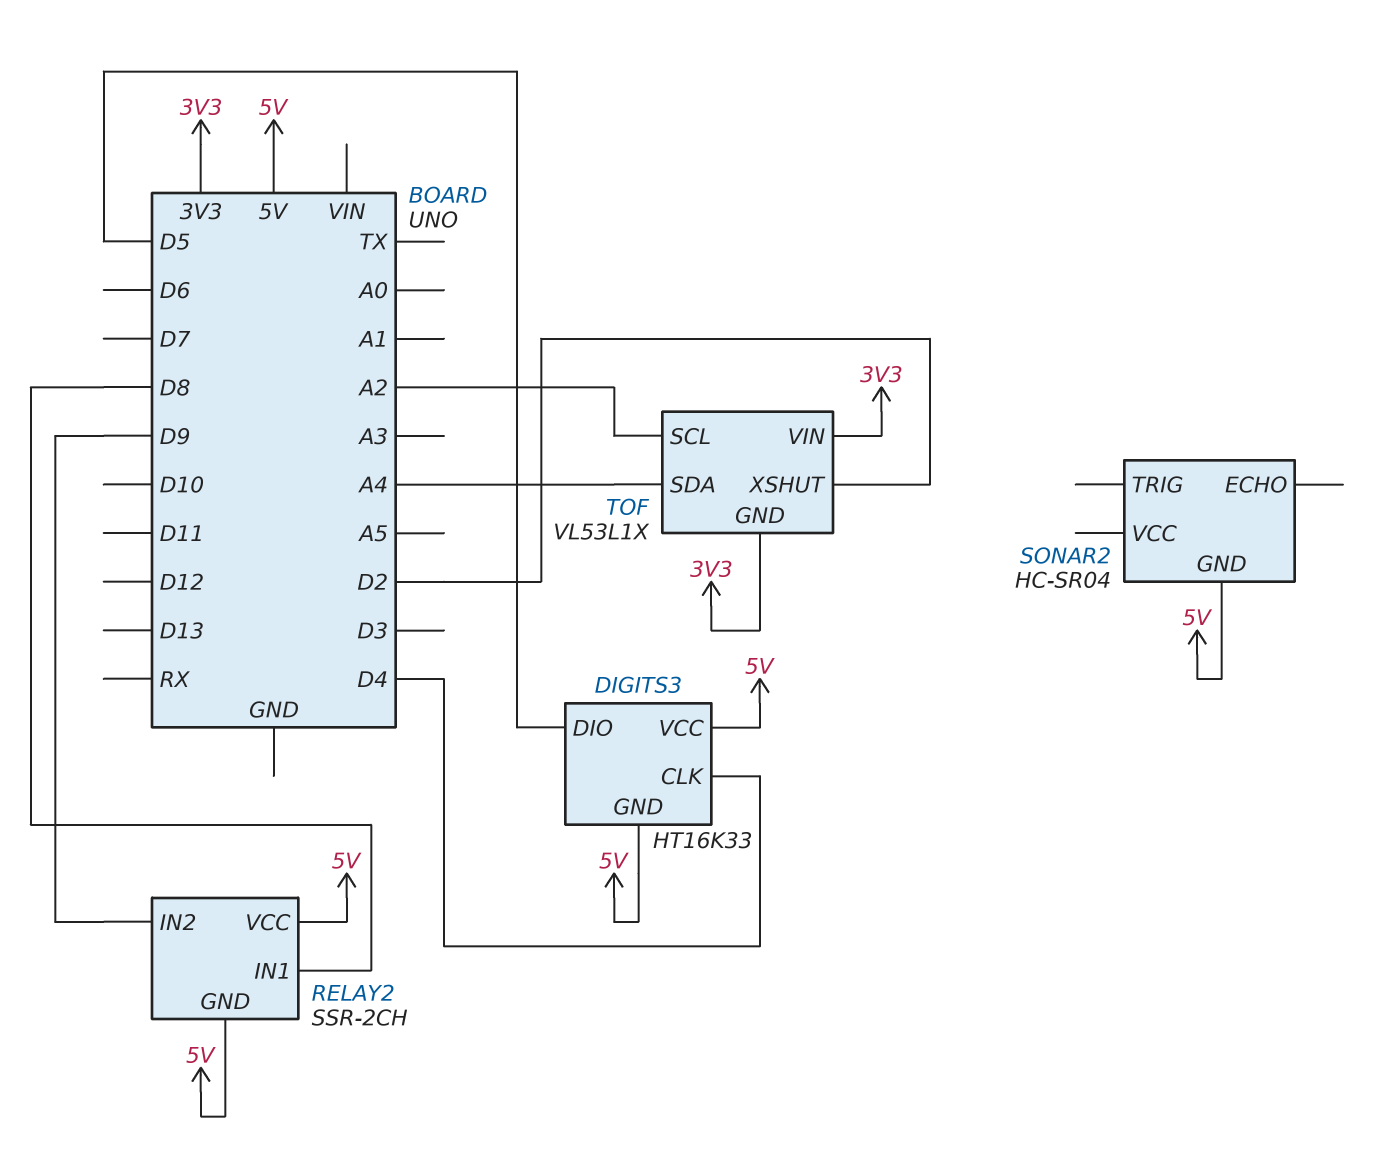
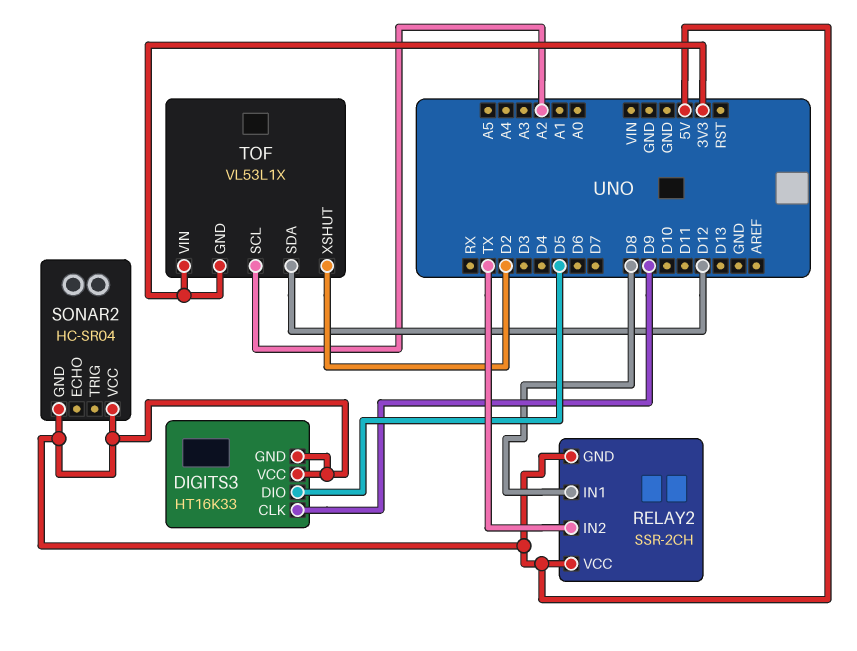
DIGITS3 pin CLK: D4 -> D9
RELAY2 pin IN2: D9 -> TX
SONAR2 pin VCC: none -> 5V
TOF pin SDA: A4 -> D12

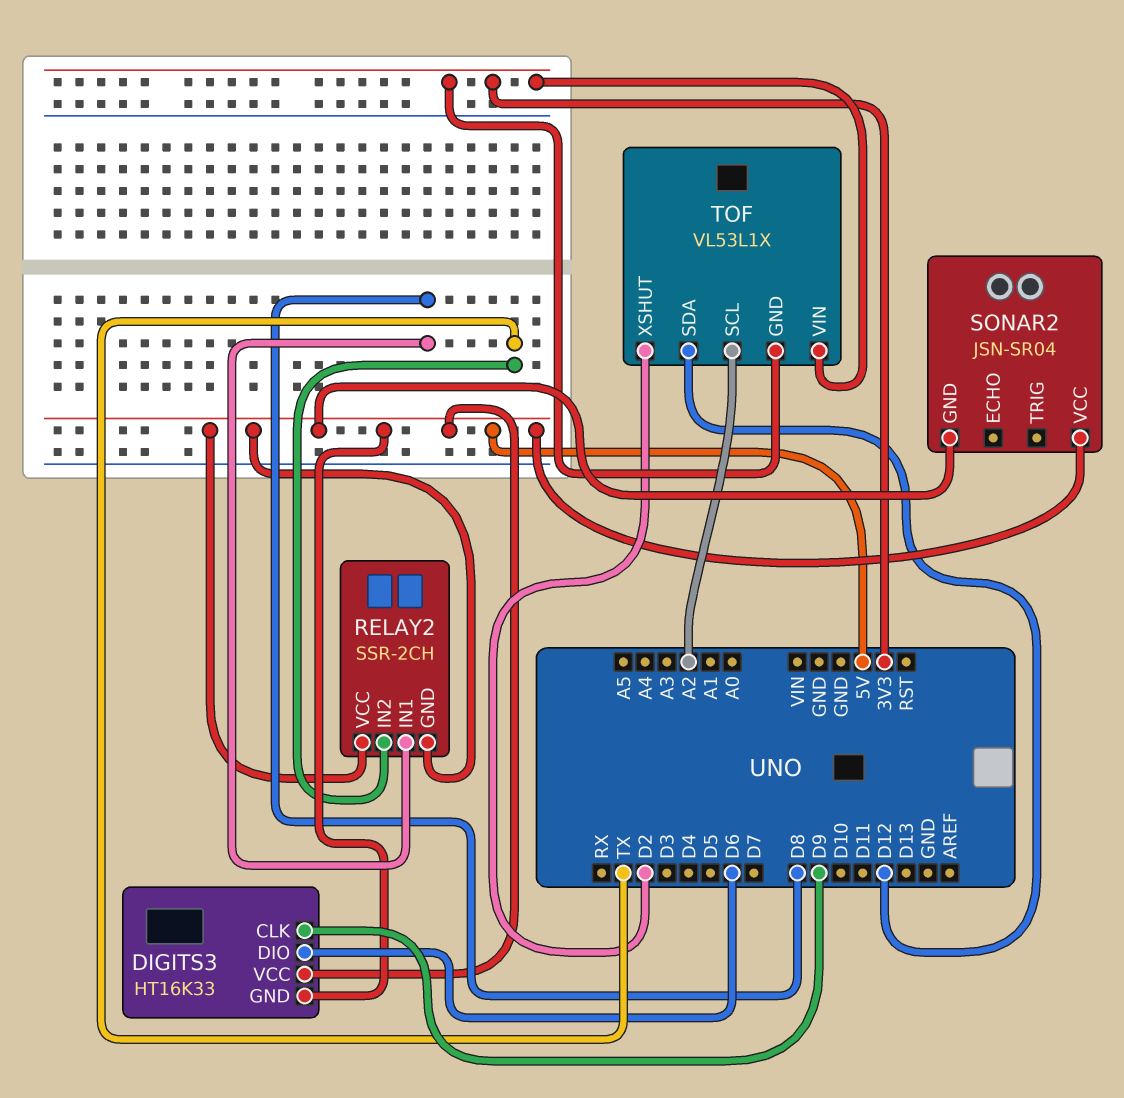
DIGITS3 pin DIO: D5 -> D6
SONAR2: HC-SR04 -> JSN-SR04

